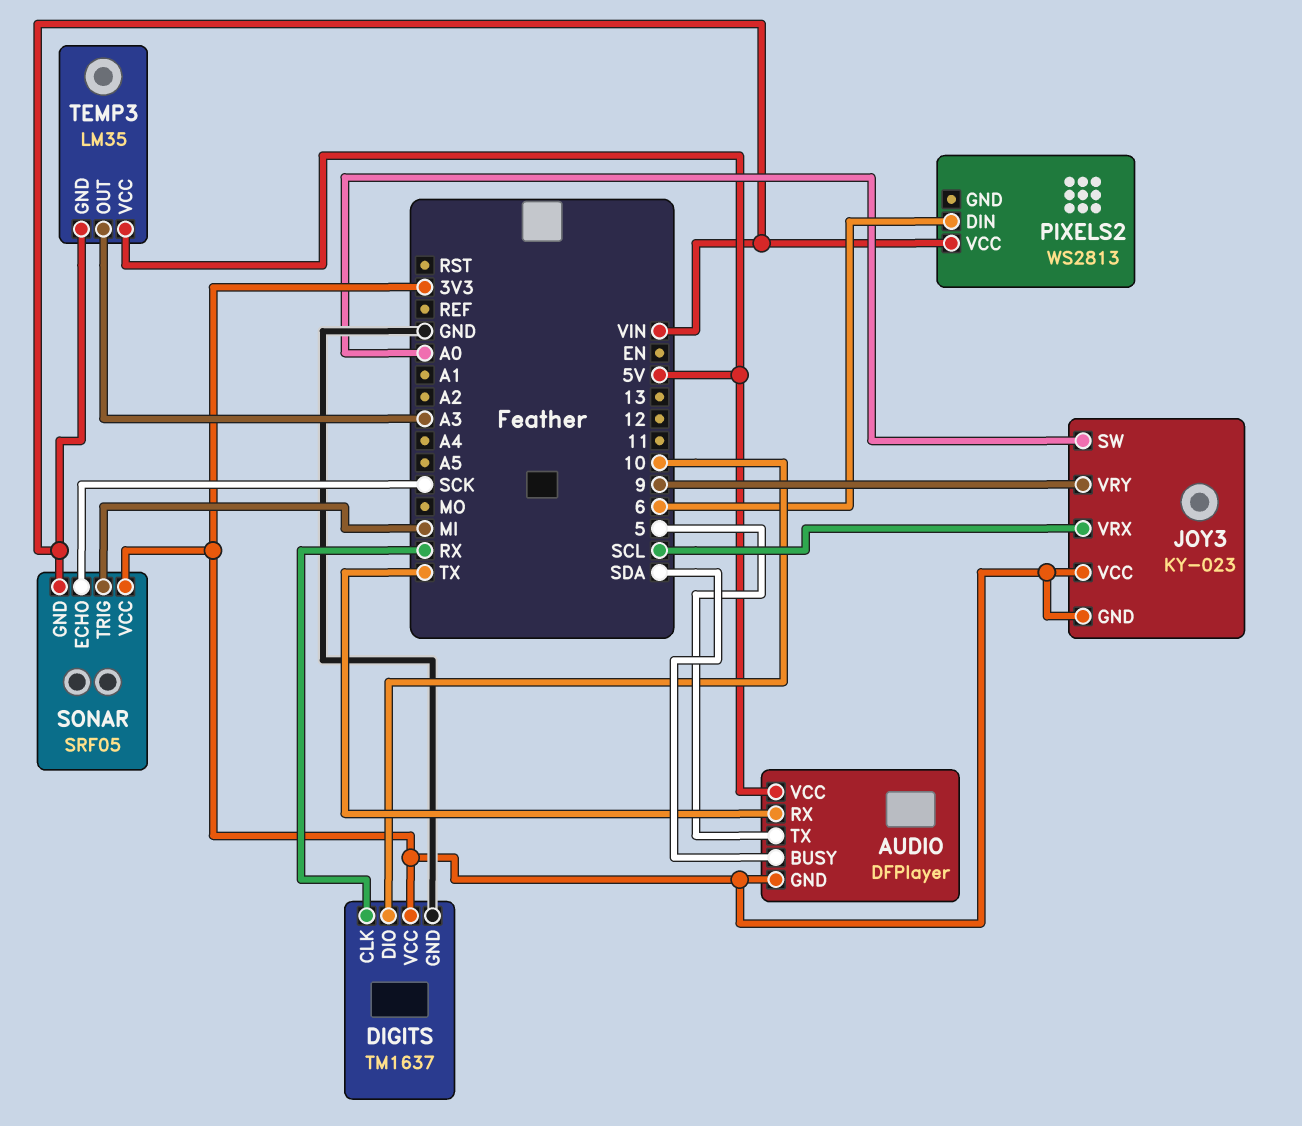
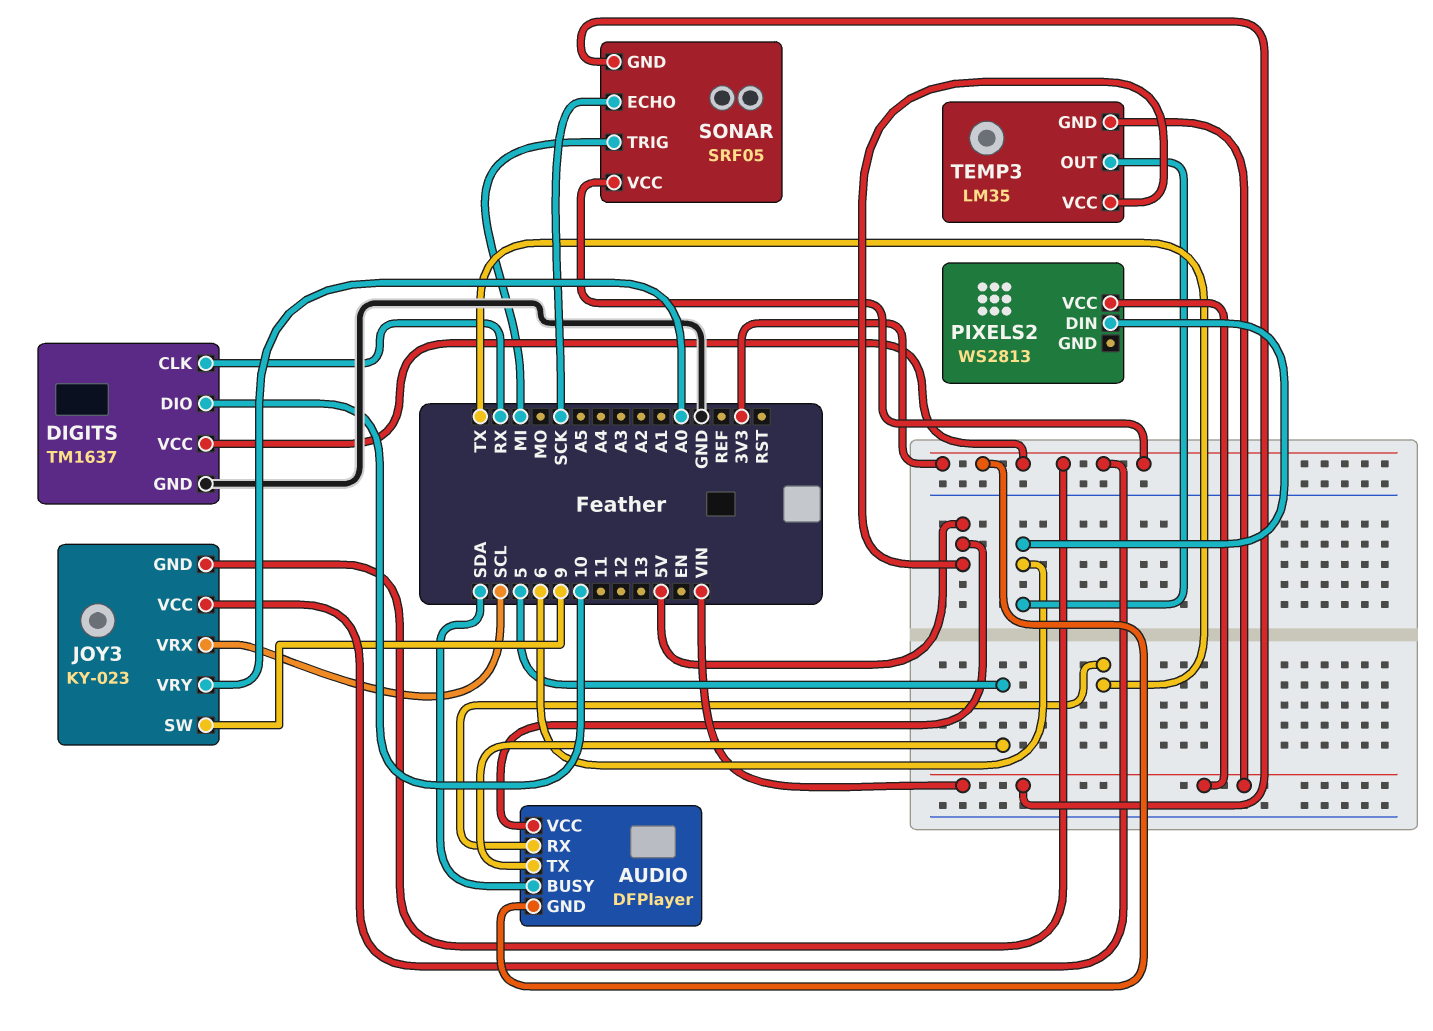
JOY3 pin SW: A0 -> 9
JOY3 pin VRY: 9 -> A0
TEMP3 pin OUT: A3 -> 6

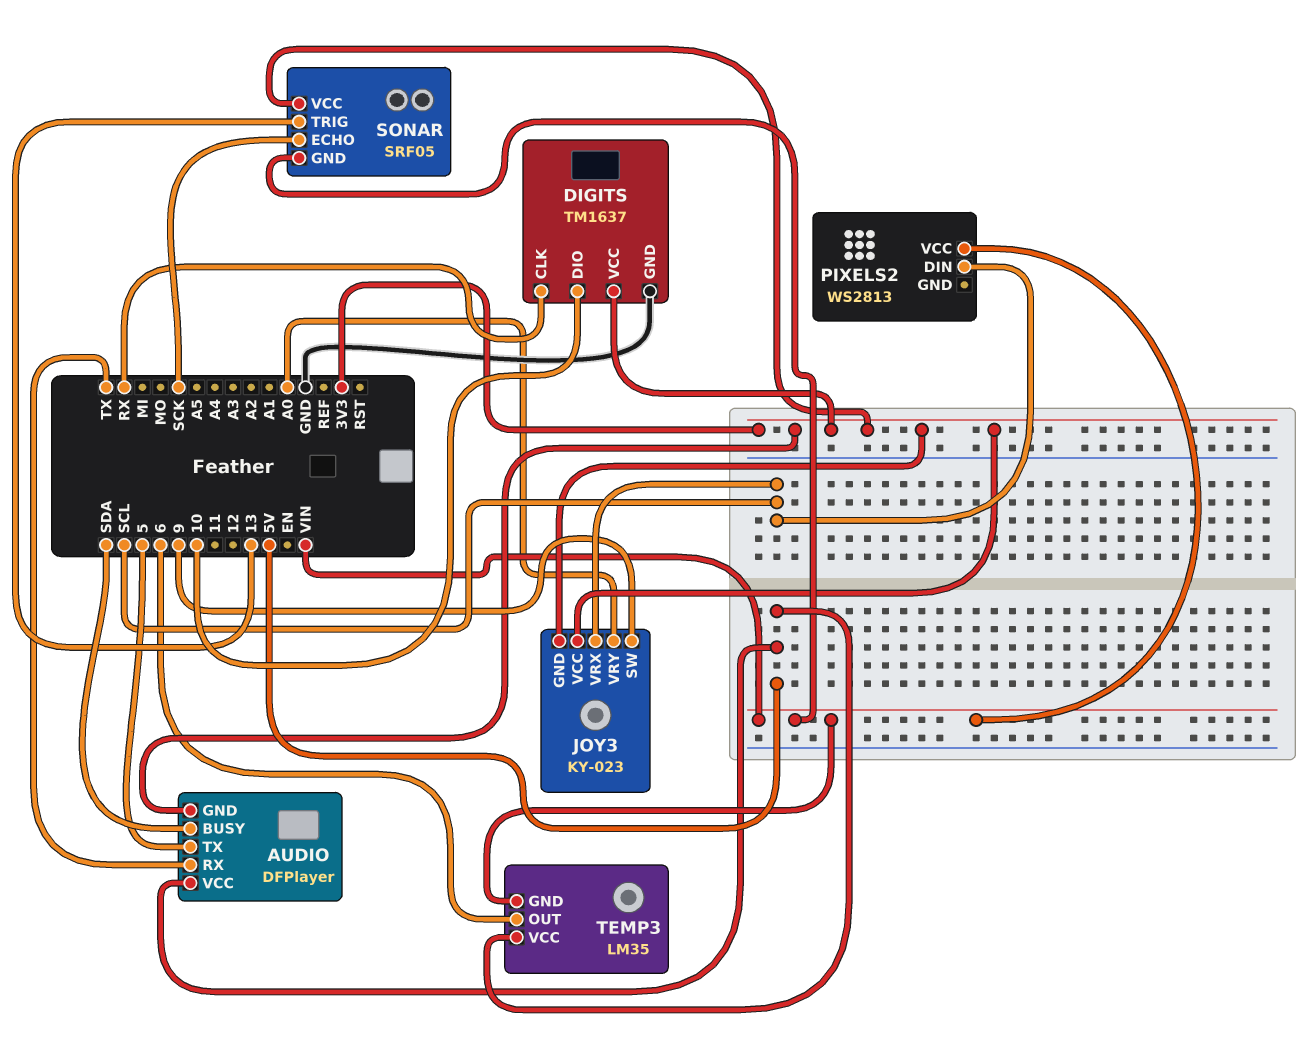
PIXELS2 pin DIN: 6 -> SCL
SONAR pin TRIG: MI -> 13

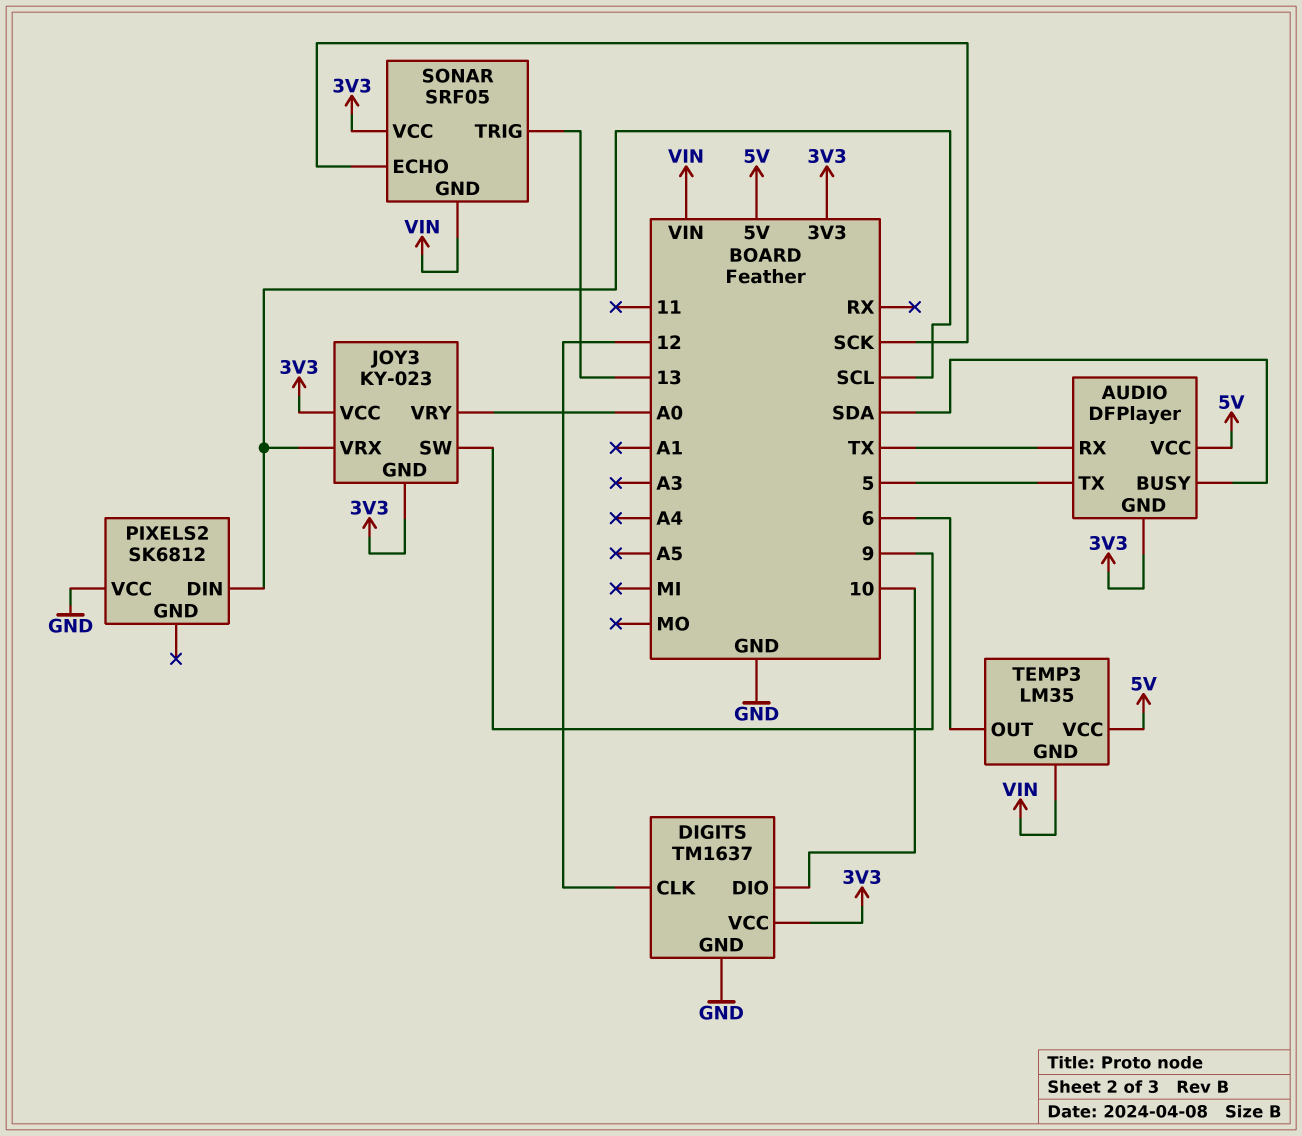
DIGITS pin CLK: RX -> 12
PIXELS2: WS2813 -> SK6812
PIXELS2 pin VCC: VIN -> GND

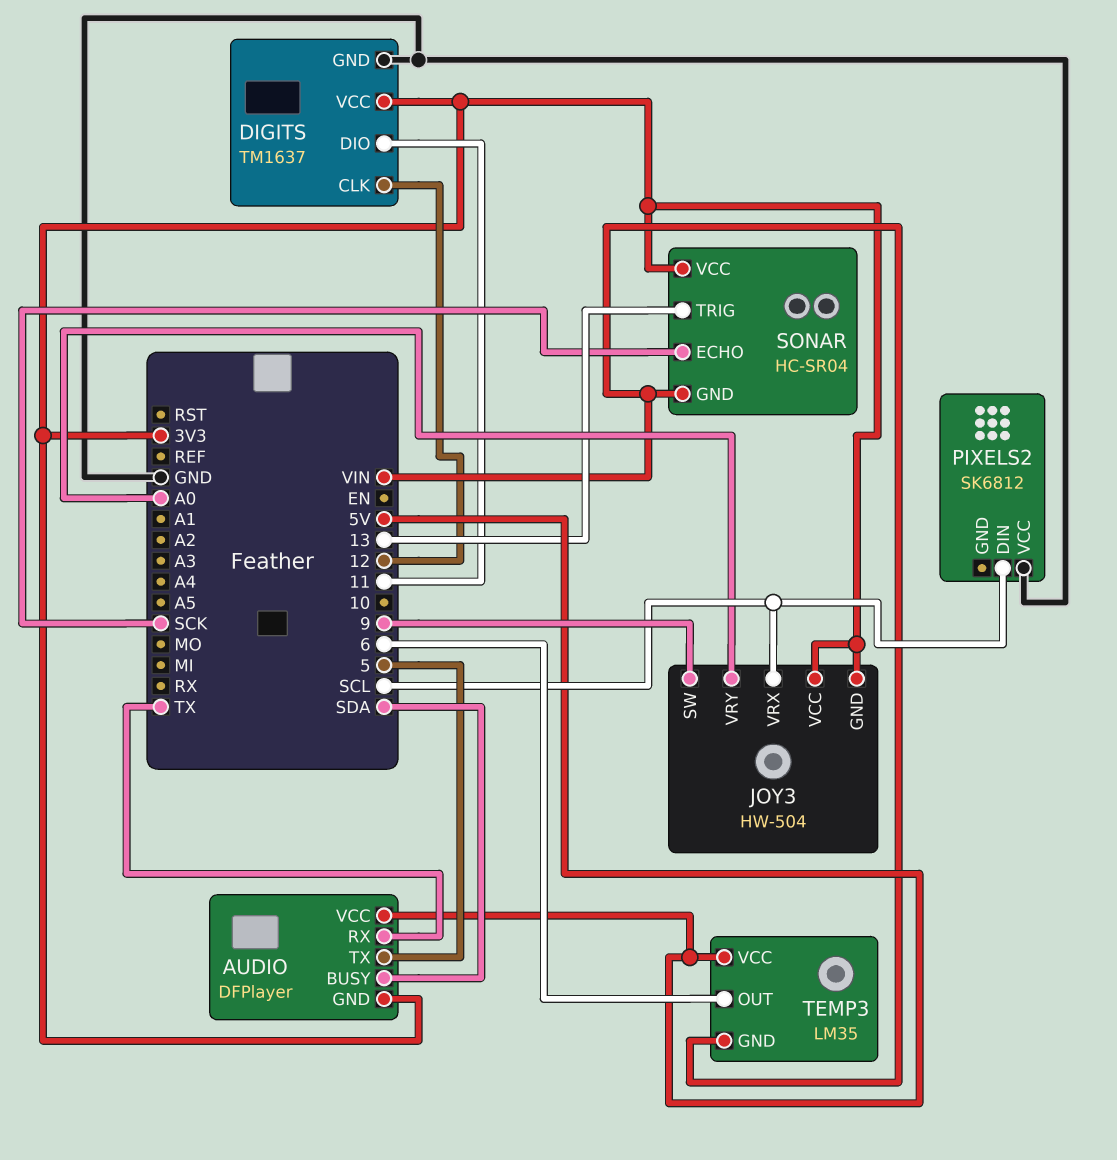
DIGITS pin DIO: 10 -> 11
JOY3: KY-023 -> HW-504
SONAR: SRF05 -> HC-SR04

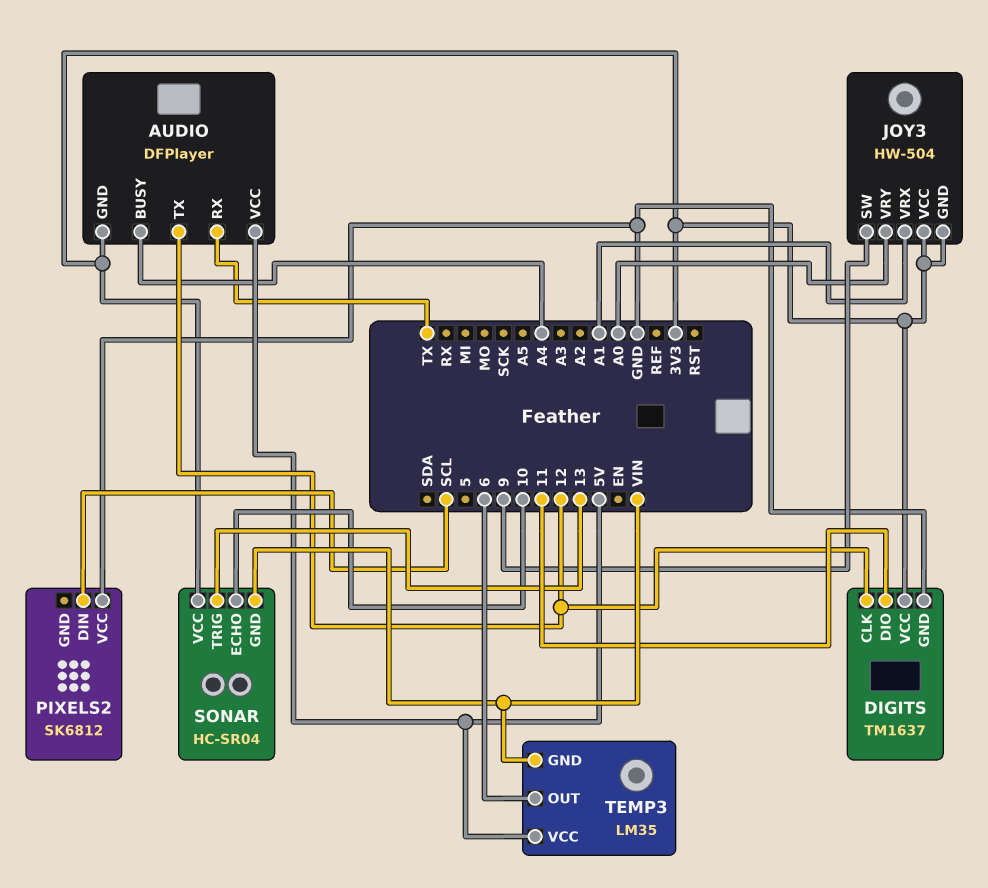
AUDIO pin BUSY: SDA -> A4
AUDIO pin TX: 5 -> 12
JOY3 pin VRX: SCL -> A1
SONAR pin ECHO: SCK -> 10

